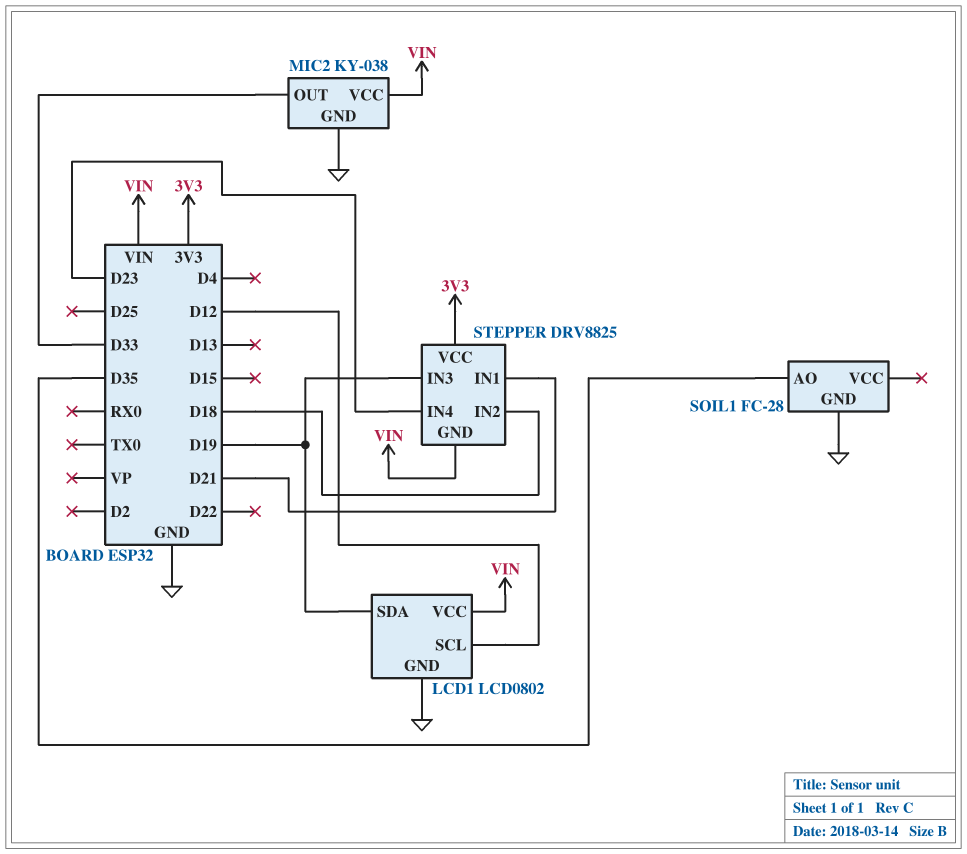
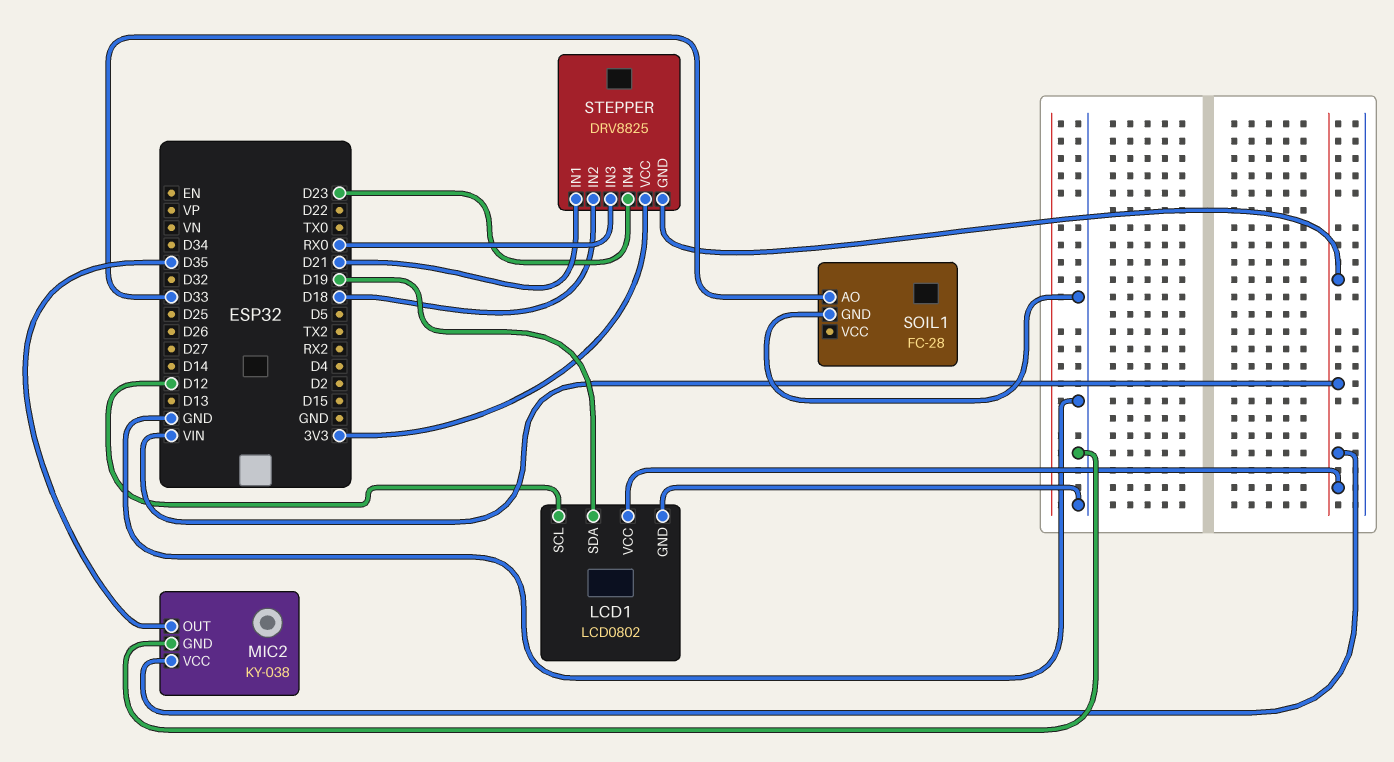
MIC2 pin OUT: D33 -> D35
SOIL1 pin AO: D35 -> D33
STEPPER pin IN3: D19 -> RX0

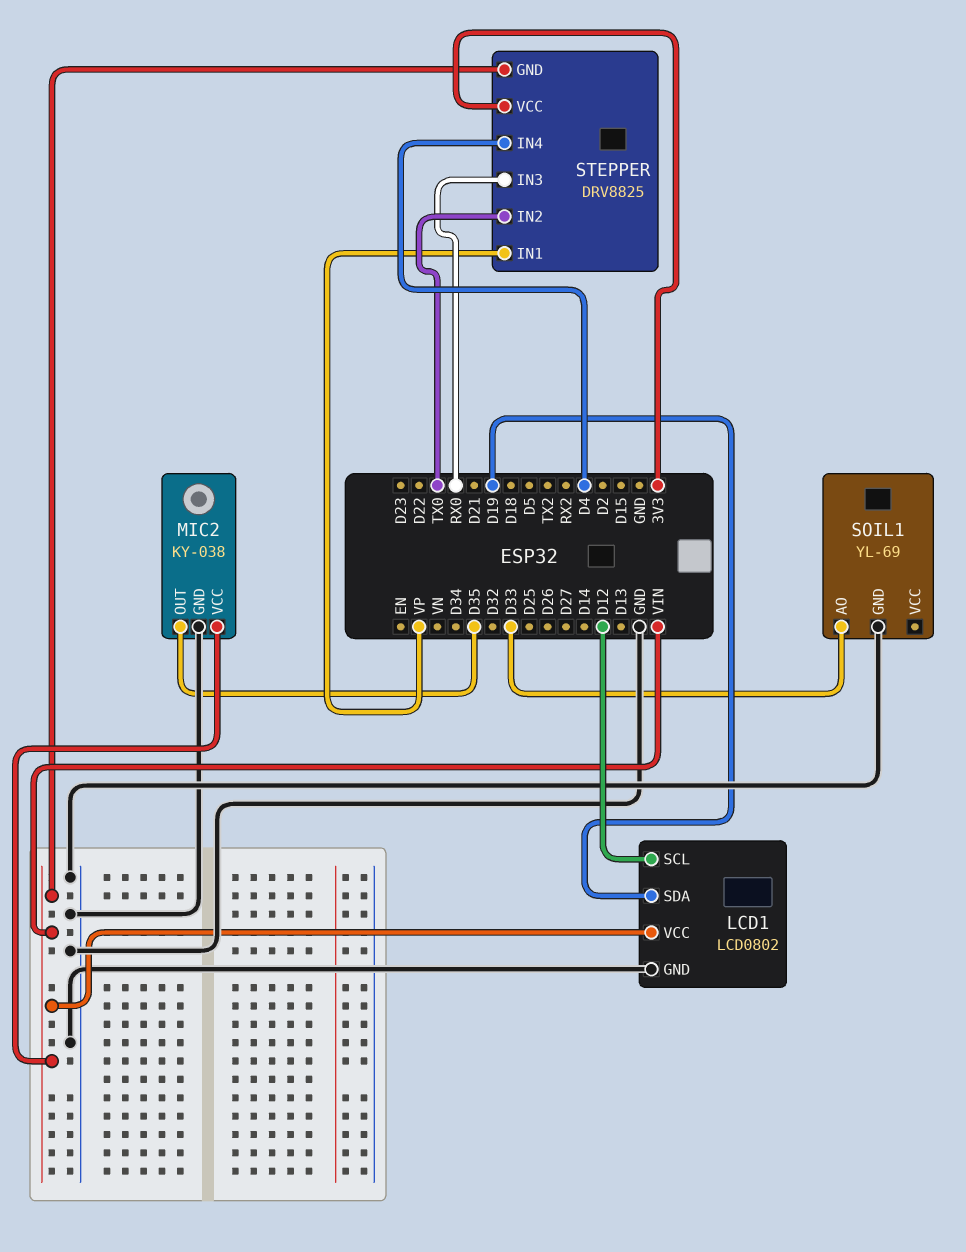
SOIL1: FC-28 -> YL-69
STEPPER pin IN1: D21 -> VP
STEPPER pin IN2: D18 -> TX0
STEPPER pin IN4: D23 -> D4

